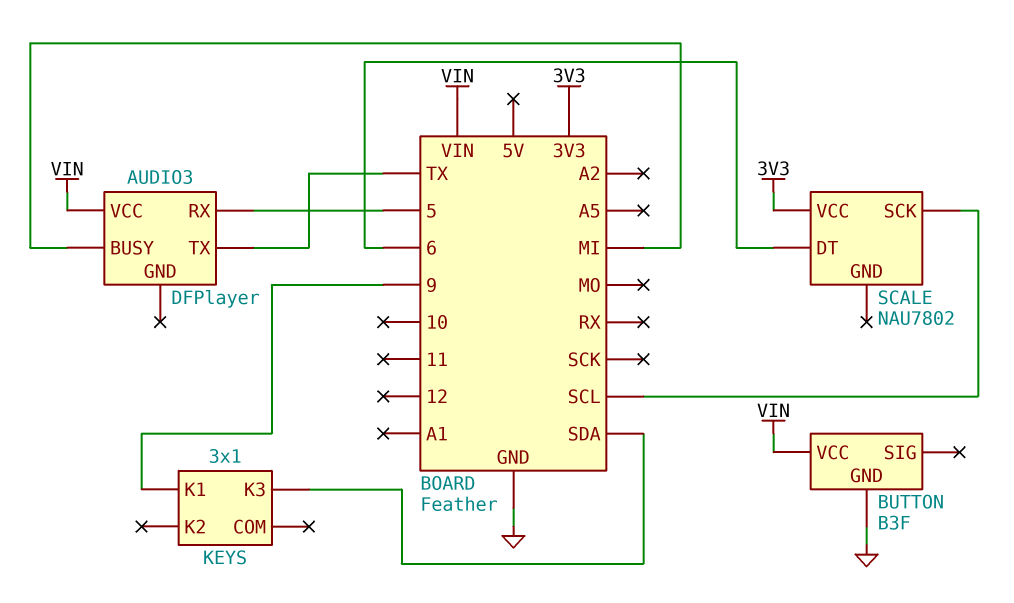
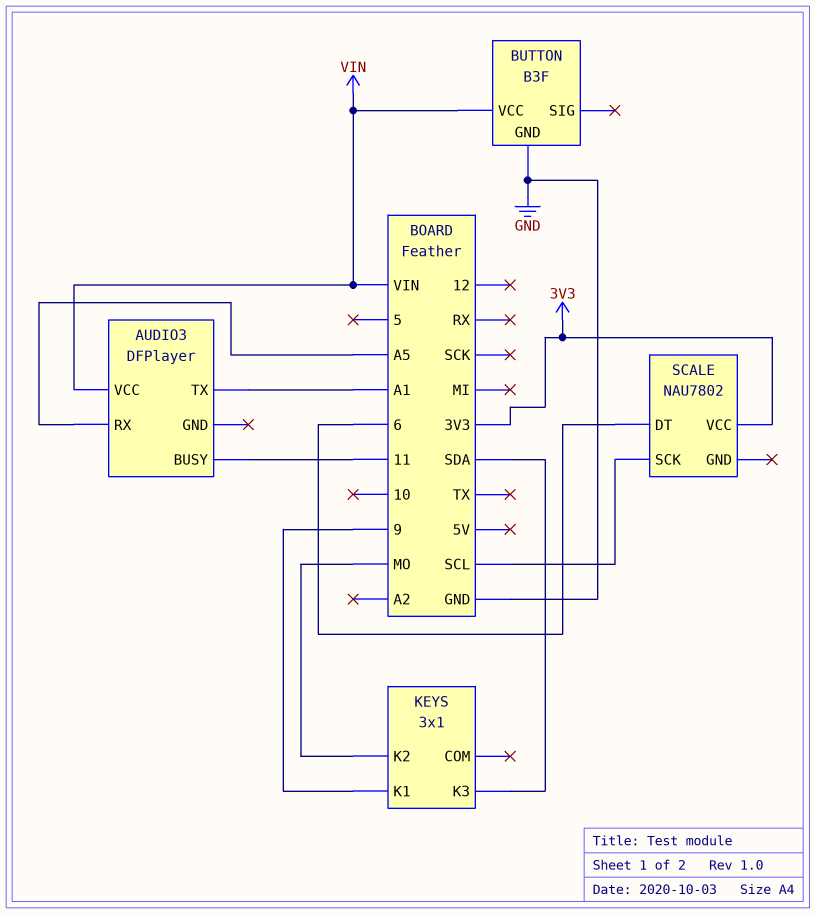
AUDIO3 pin BUSY: MI -> 11
AUDIO3 pin RX: 5 -> A5
AUDIO3 pin TX: TX -> A1
KEYS pin K2: none -> MO

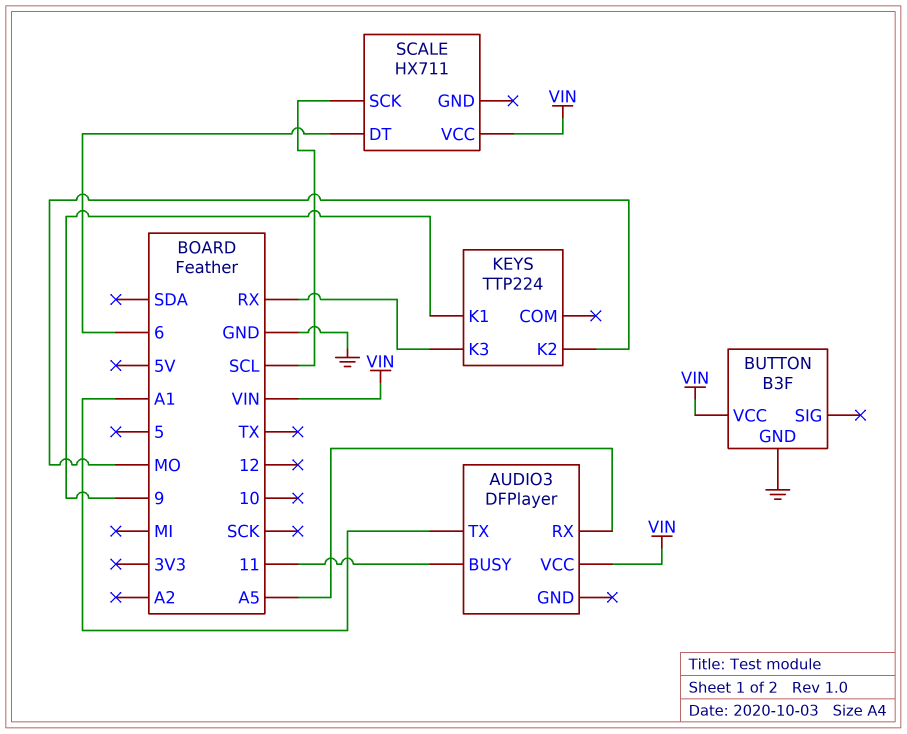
KEYS: 3x1 -> TTP224
KEYS pin K3: SDA -> RX
SCALE: NAU7802 -> HX711
SCALE pin VCC: 3V3 -> VIN

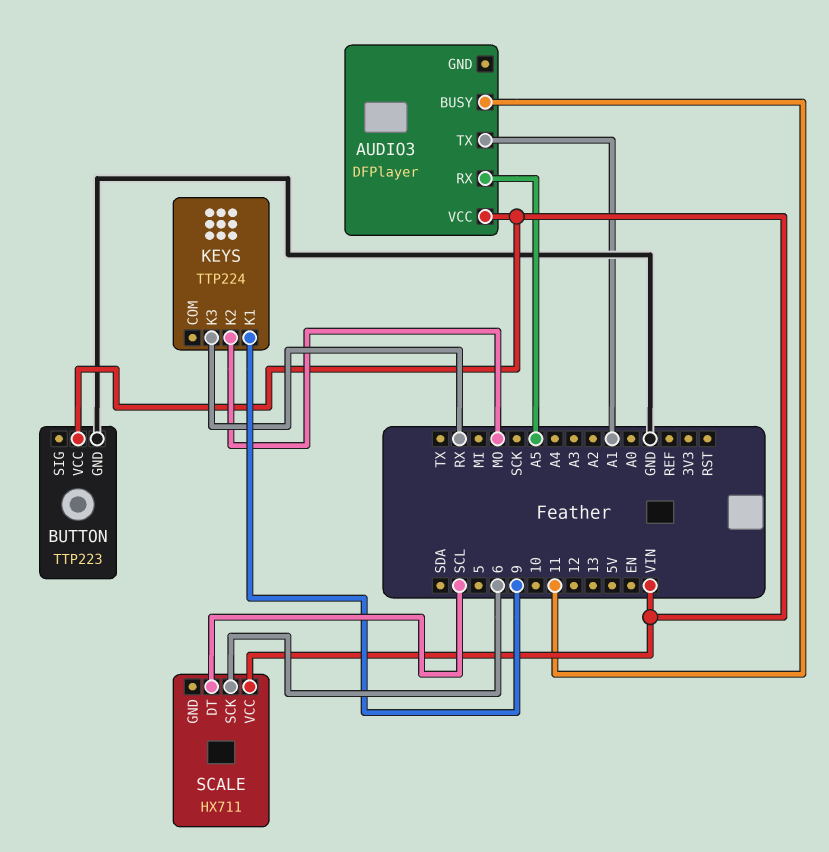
BUTTON: B3F -> TTP223
SCALE pin DT: 6 -> SCL
SCALE pin SCK: SCL -> 6

